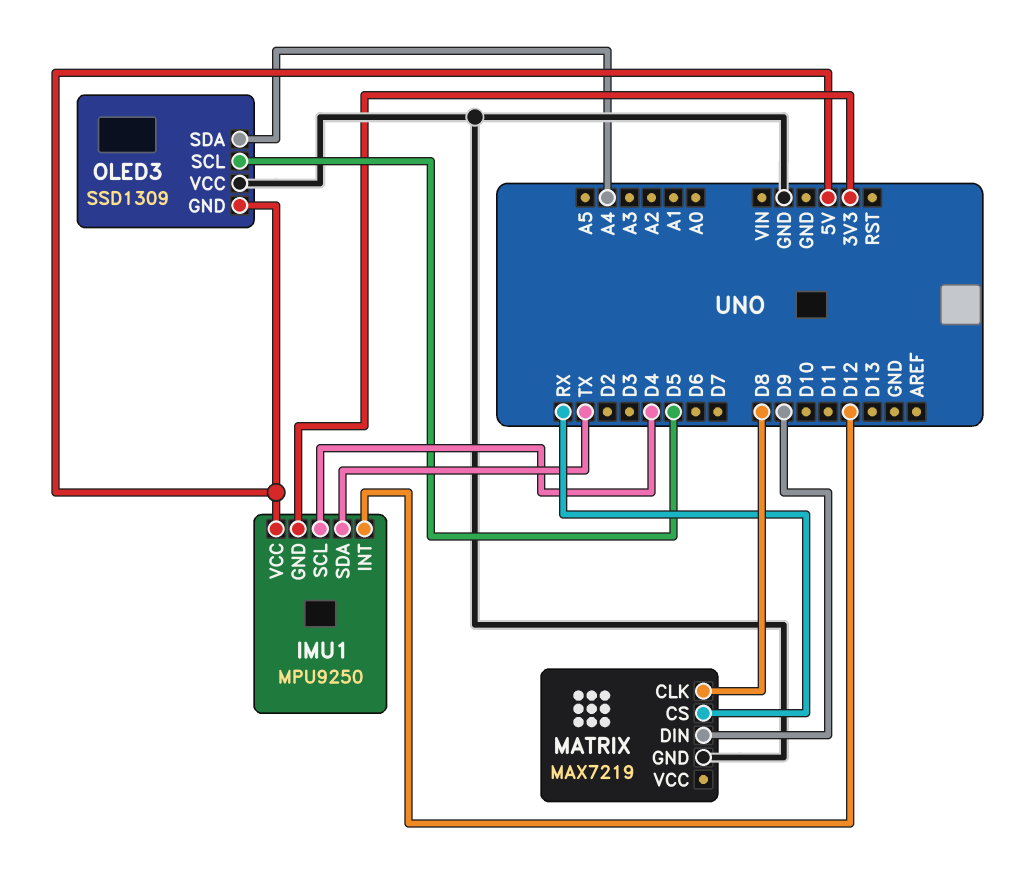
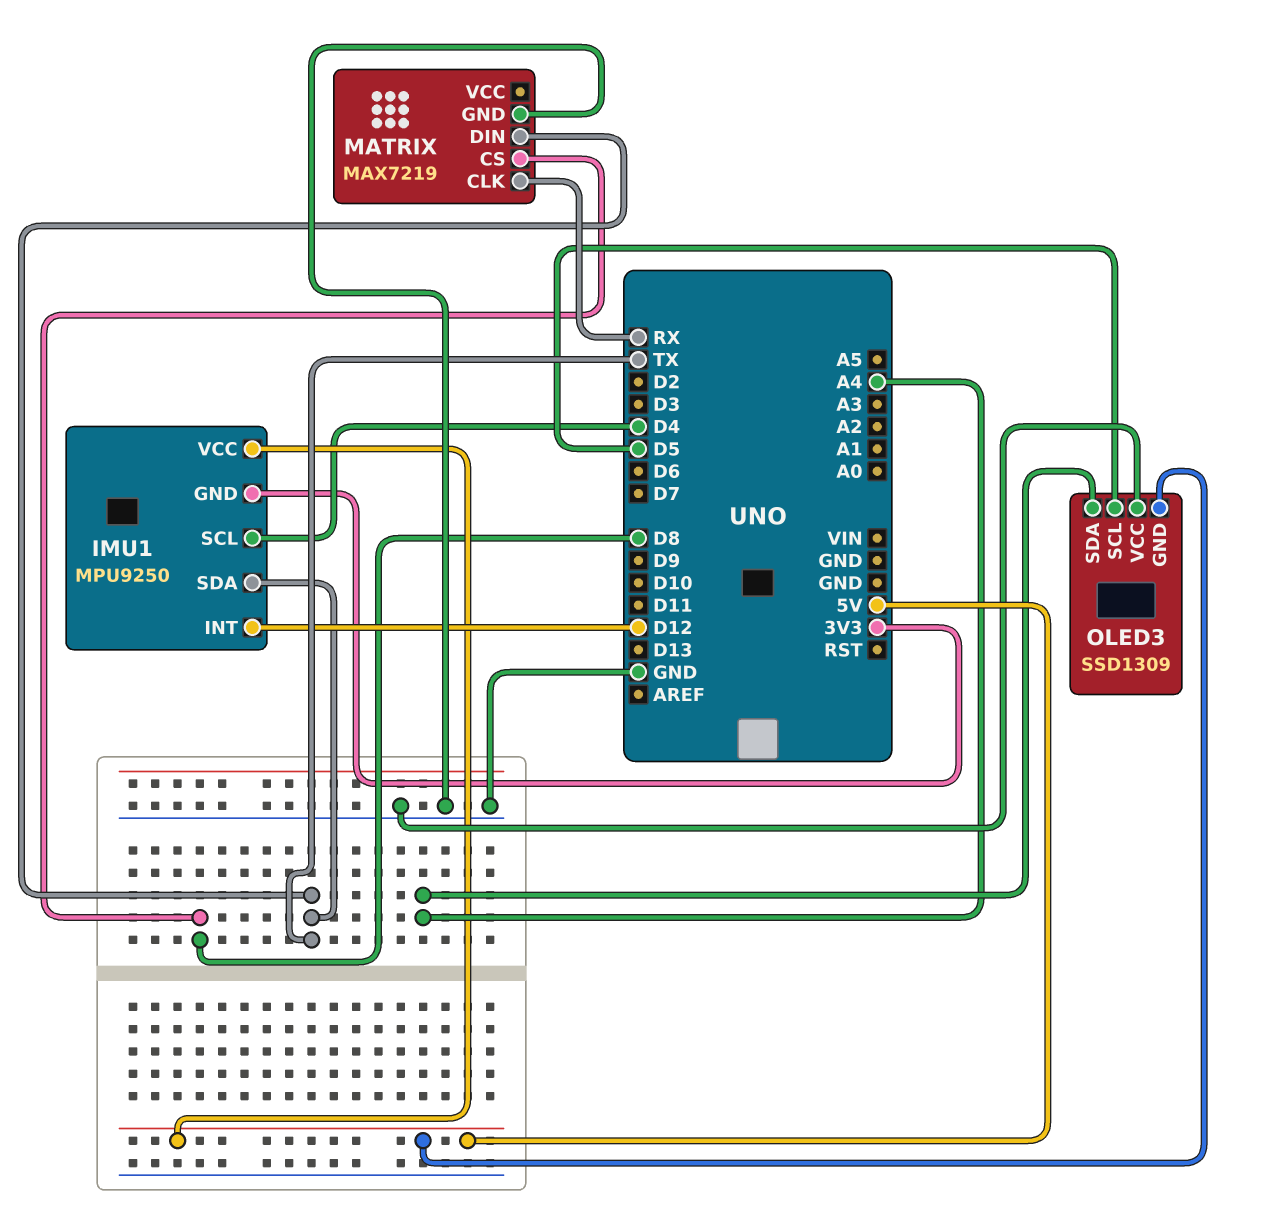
MATRIX pin CLK: D8 -> RX
MATRIX pin CS: RX -> D8
MATRIX pin DIN: D9 -> TX

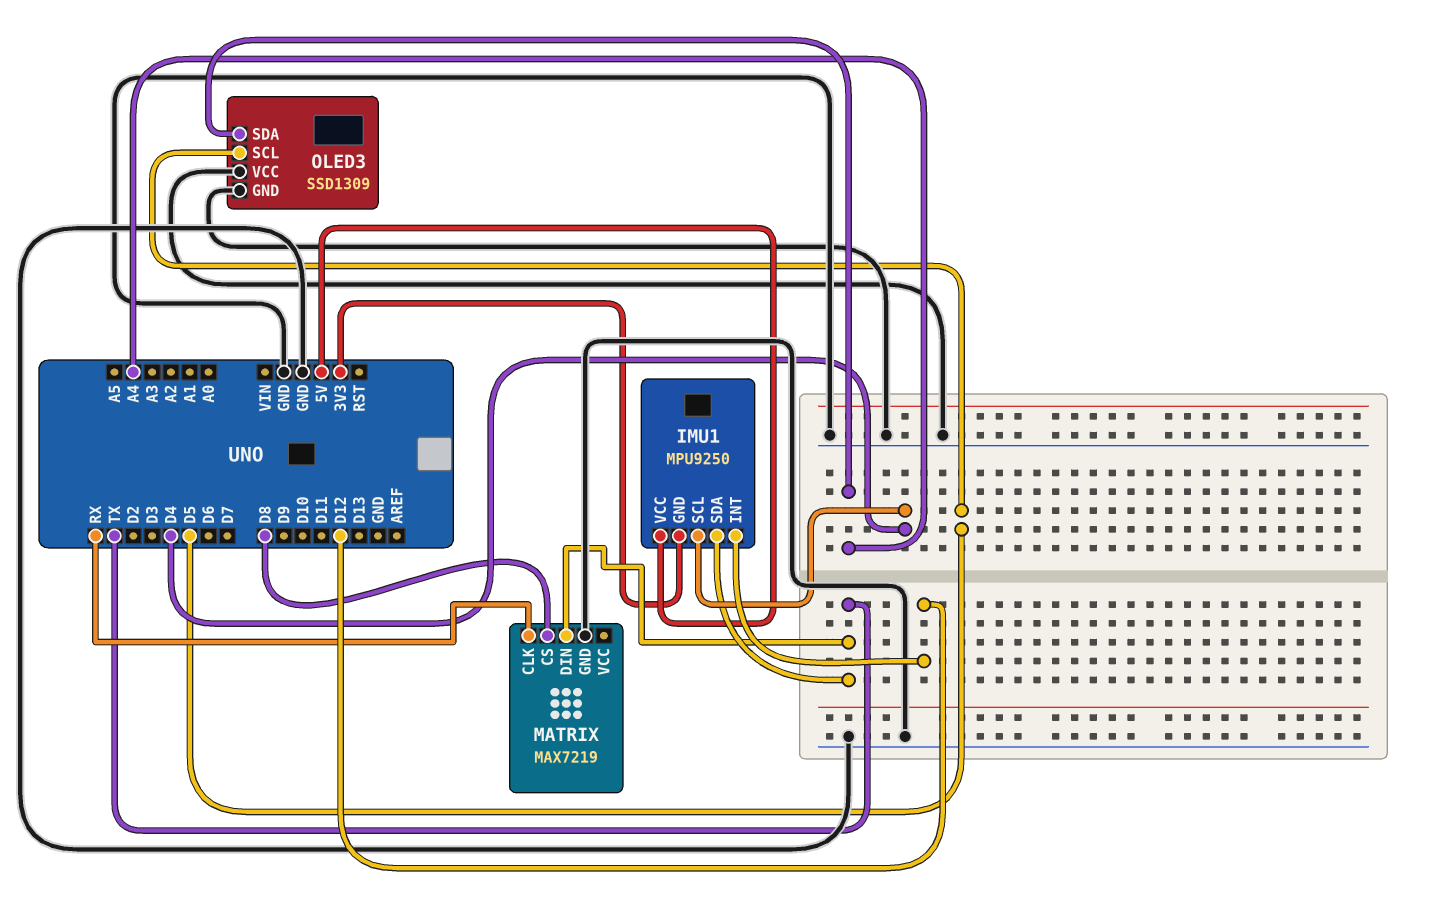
OLED3 pin GND: 5V -> GND

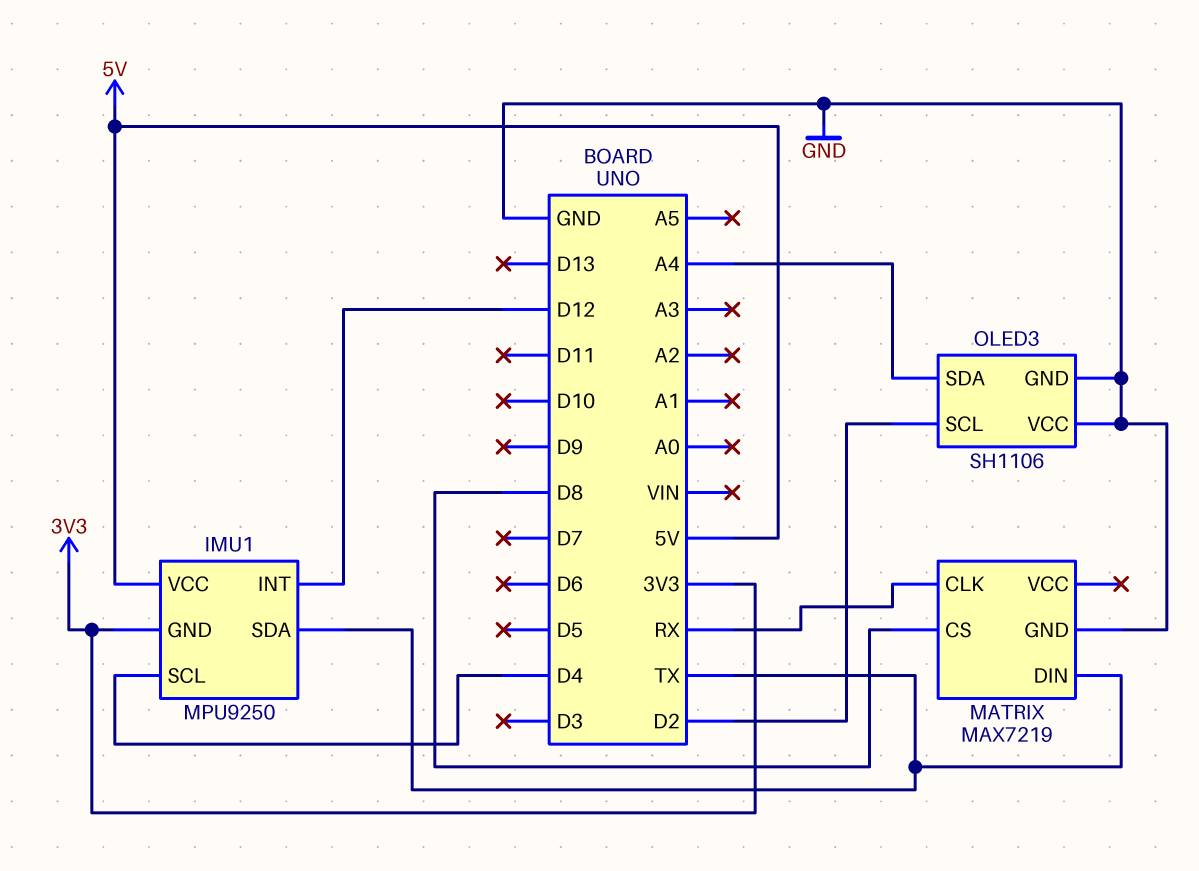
OLED3: SSD1309 -> SH1106
OLED3 pin SCL: D5 -> D2

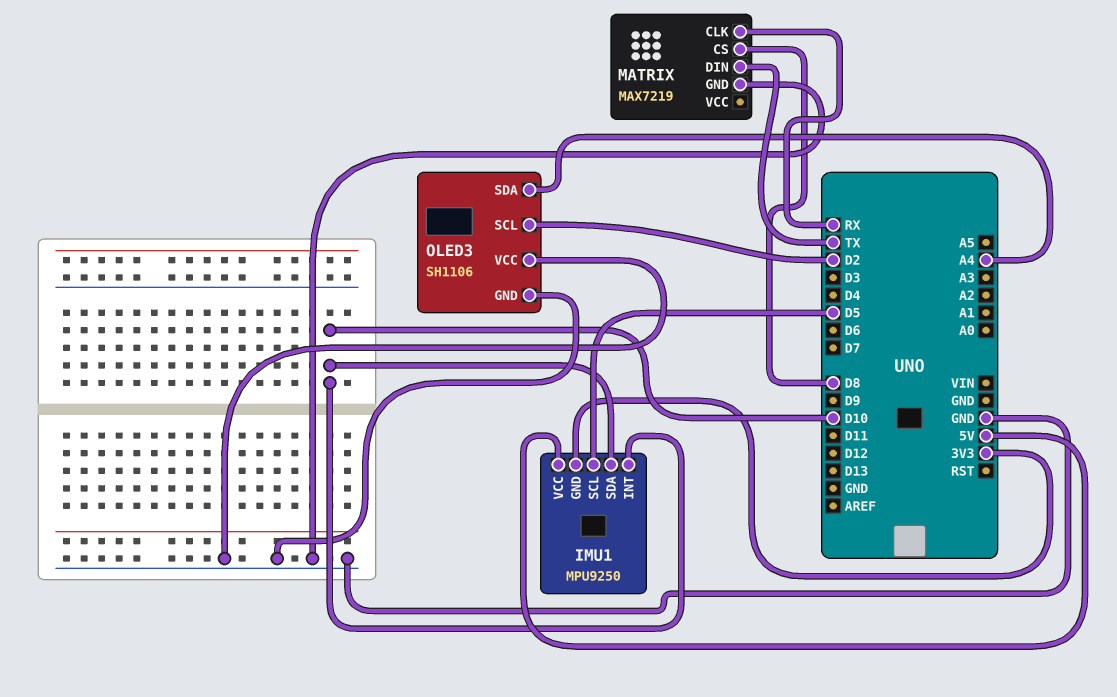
IMU1 pin INT: D12 -> D10
IMU1 pin SCL: D4 -> D5
IMU1 pin SDA: TX -> D10

